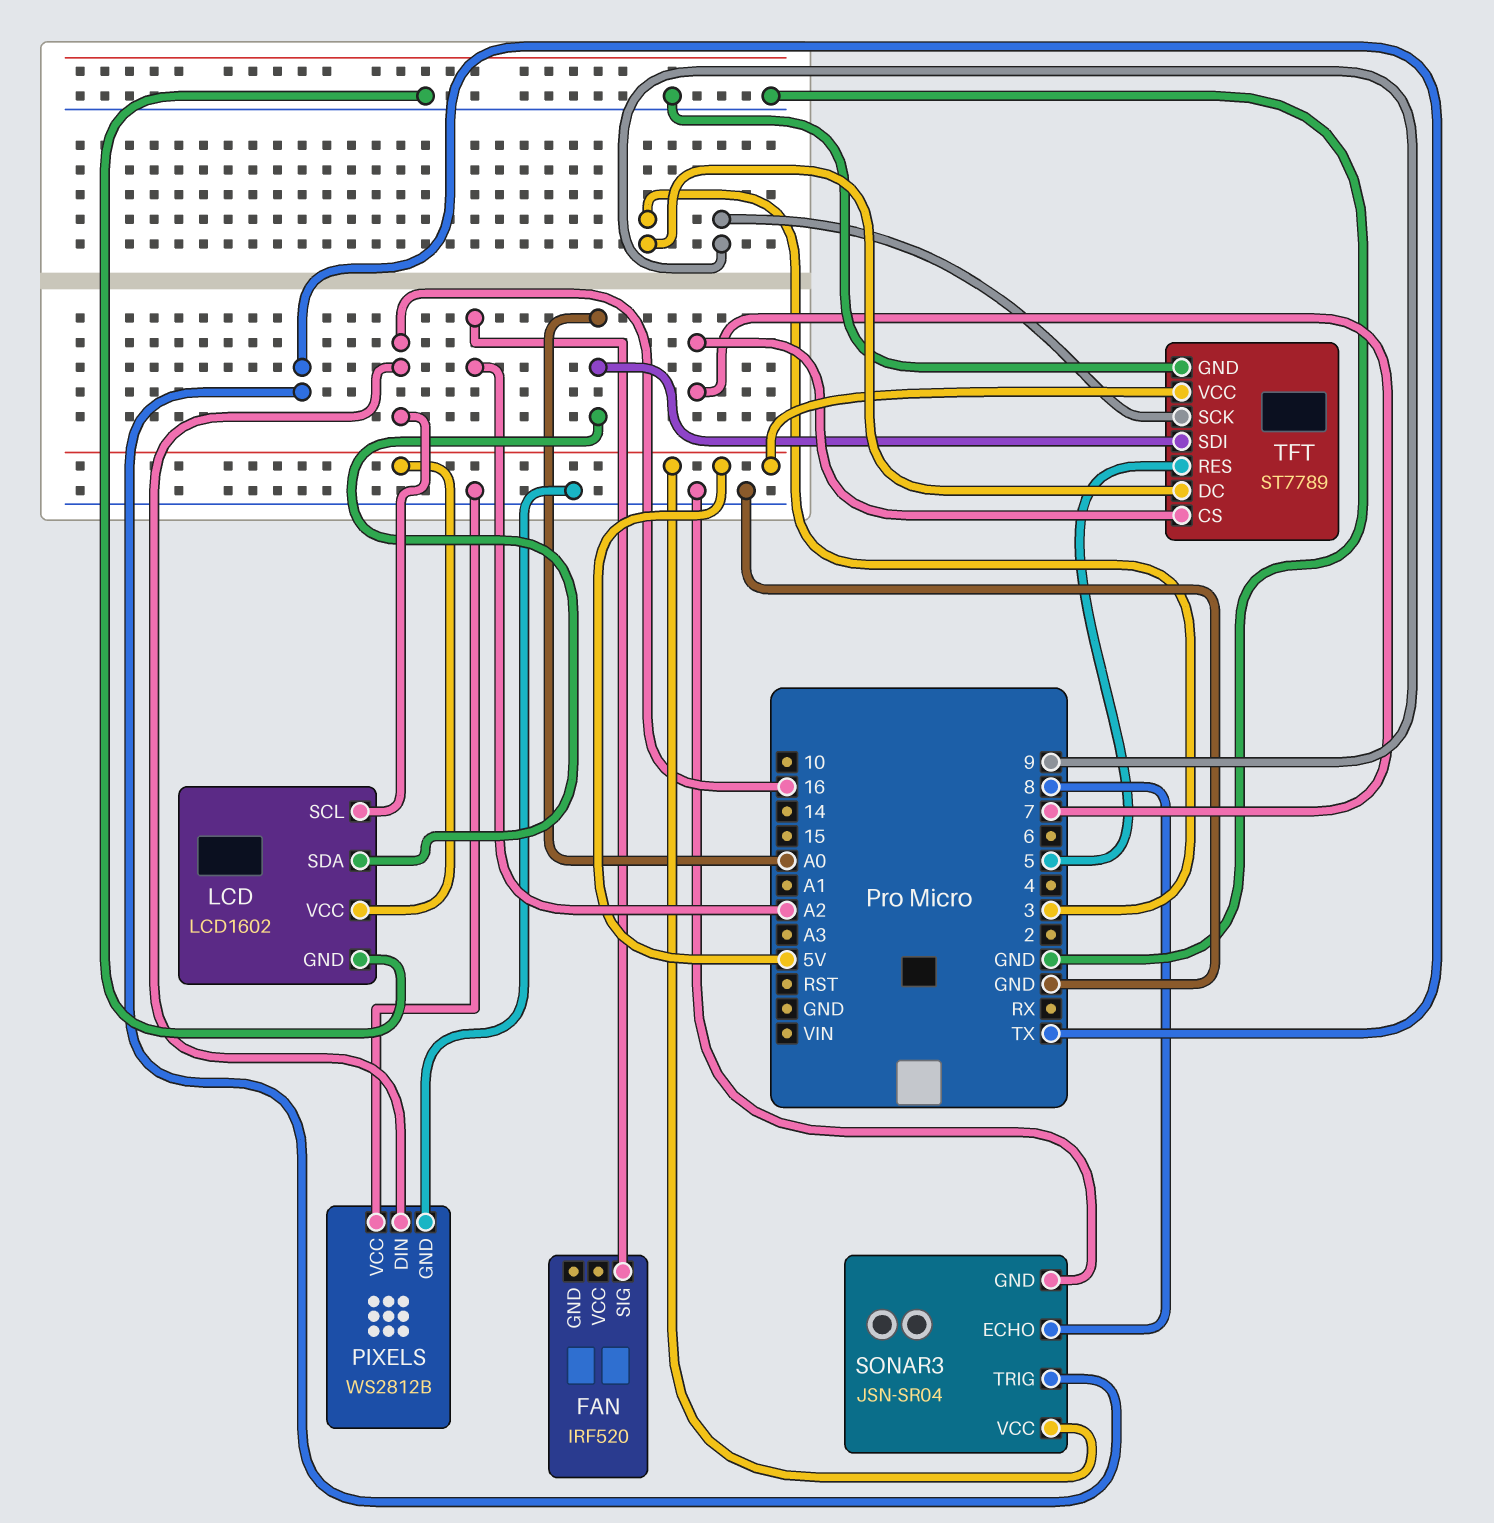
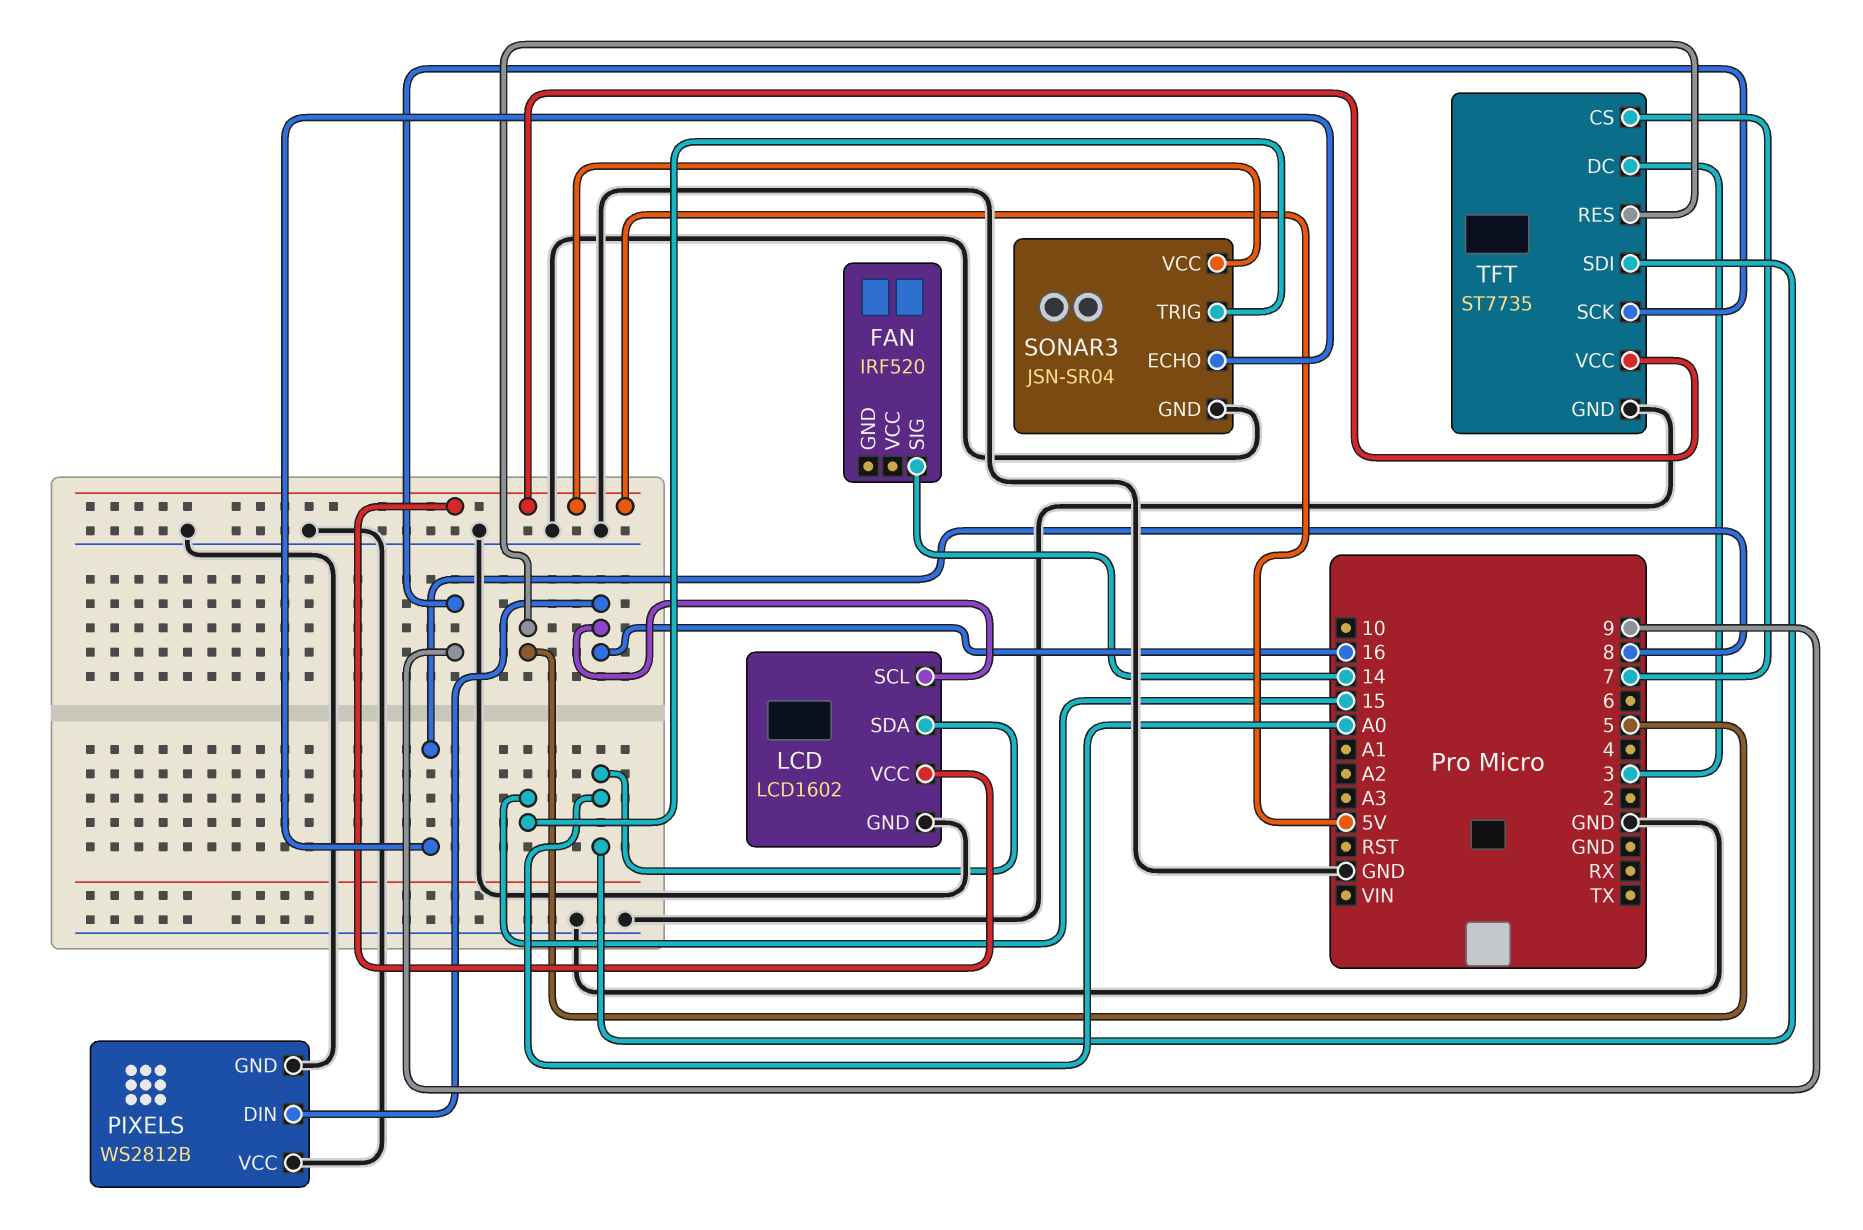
FAN pin SIG: A2 -> 14
SONAR3 pin TRIG: TX -> 15
TFT: ST7789 -> ST7735

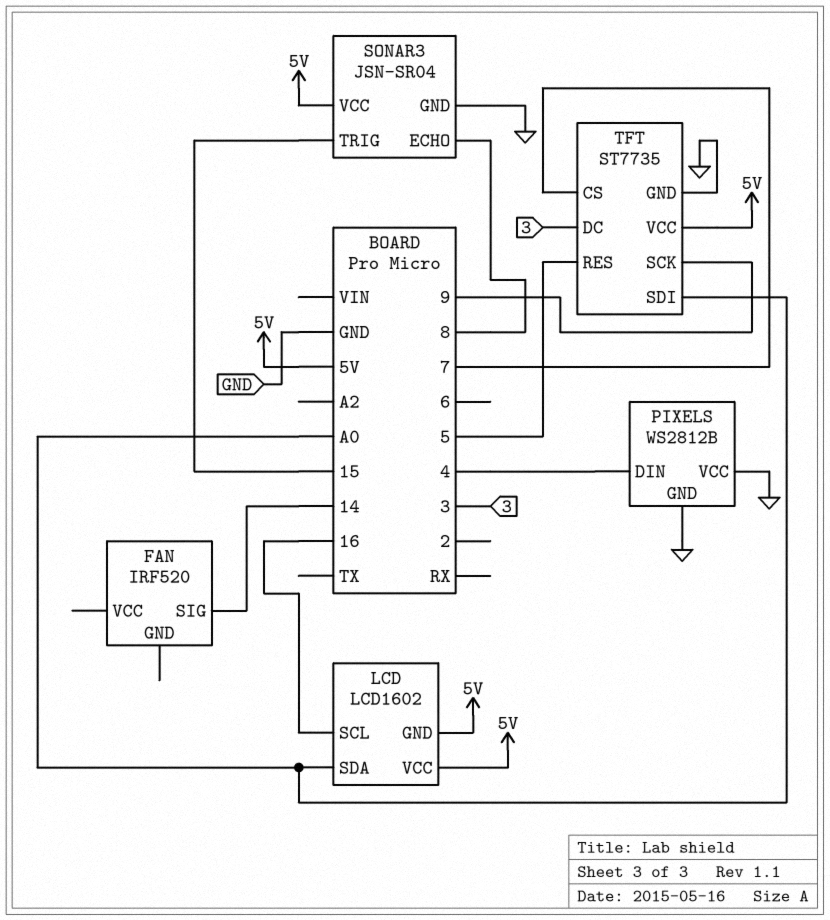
LCD pin GND: GND -> 5V
PIXELS pin DIN: 16 -> 4

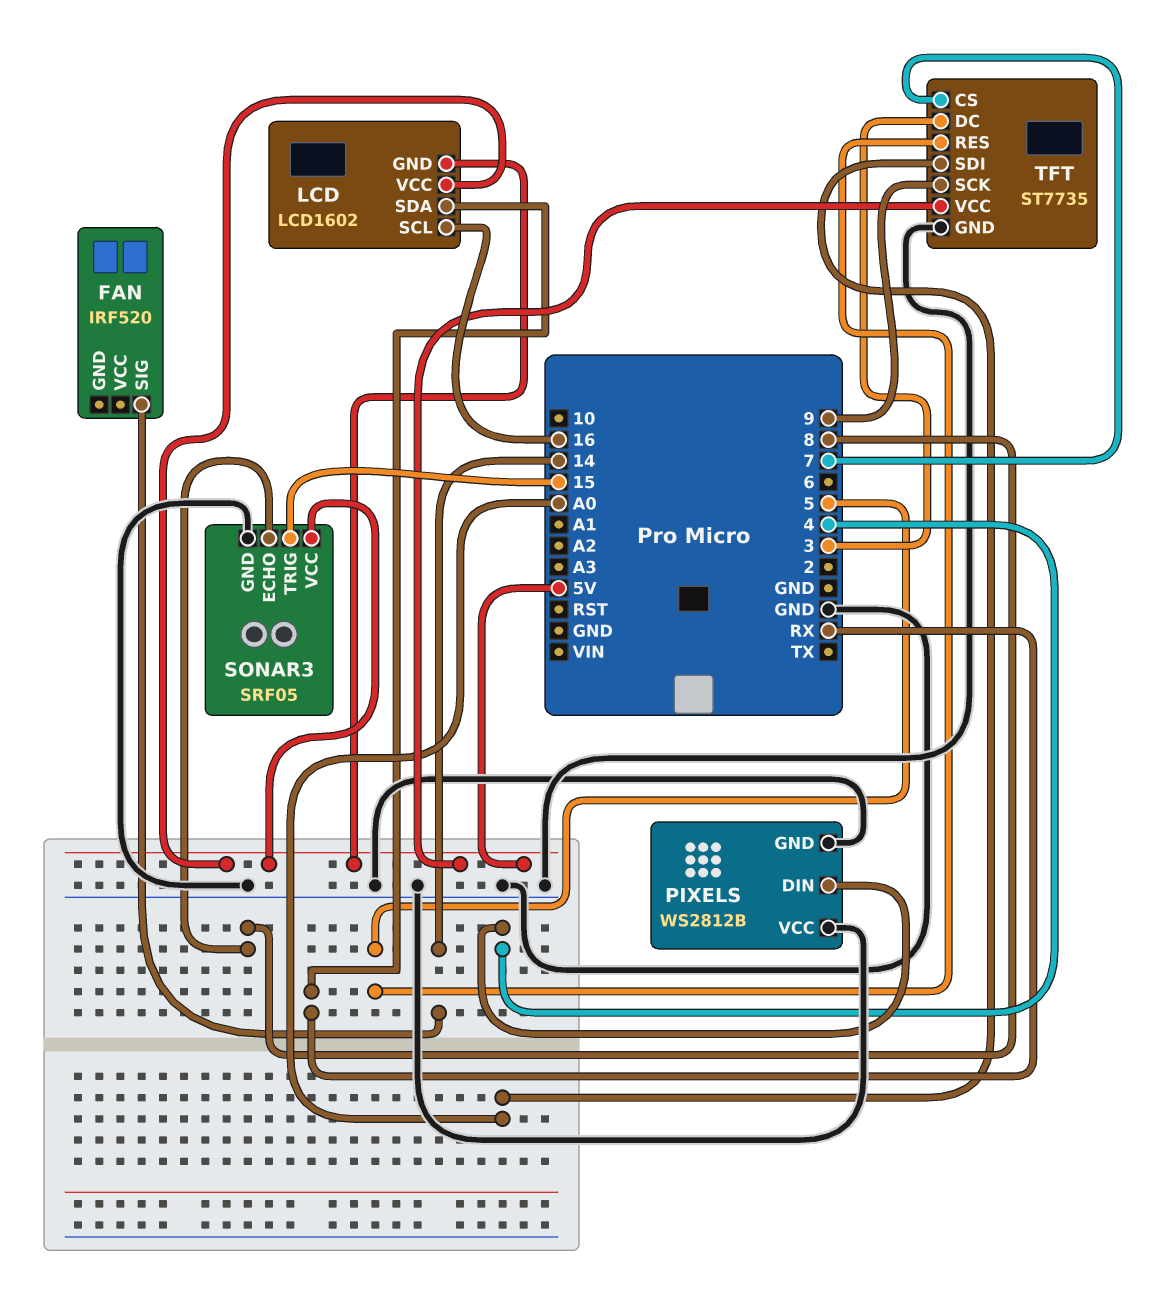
LCD pin SDA: A0 -> RX
SONAR3: JSN-SR04 -> SRF05

